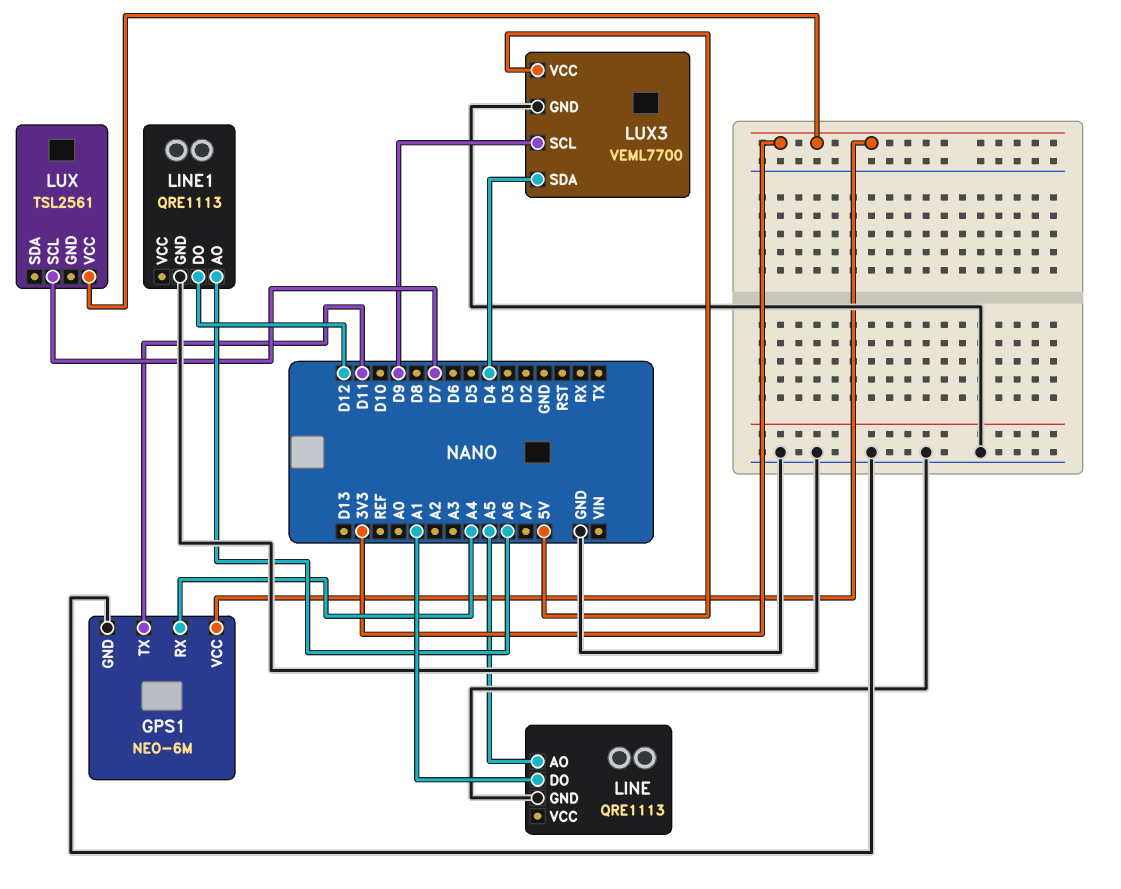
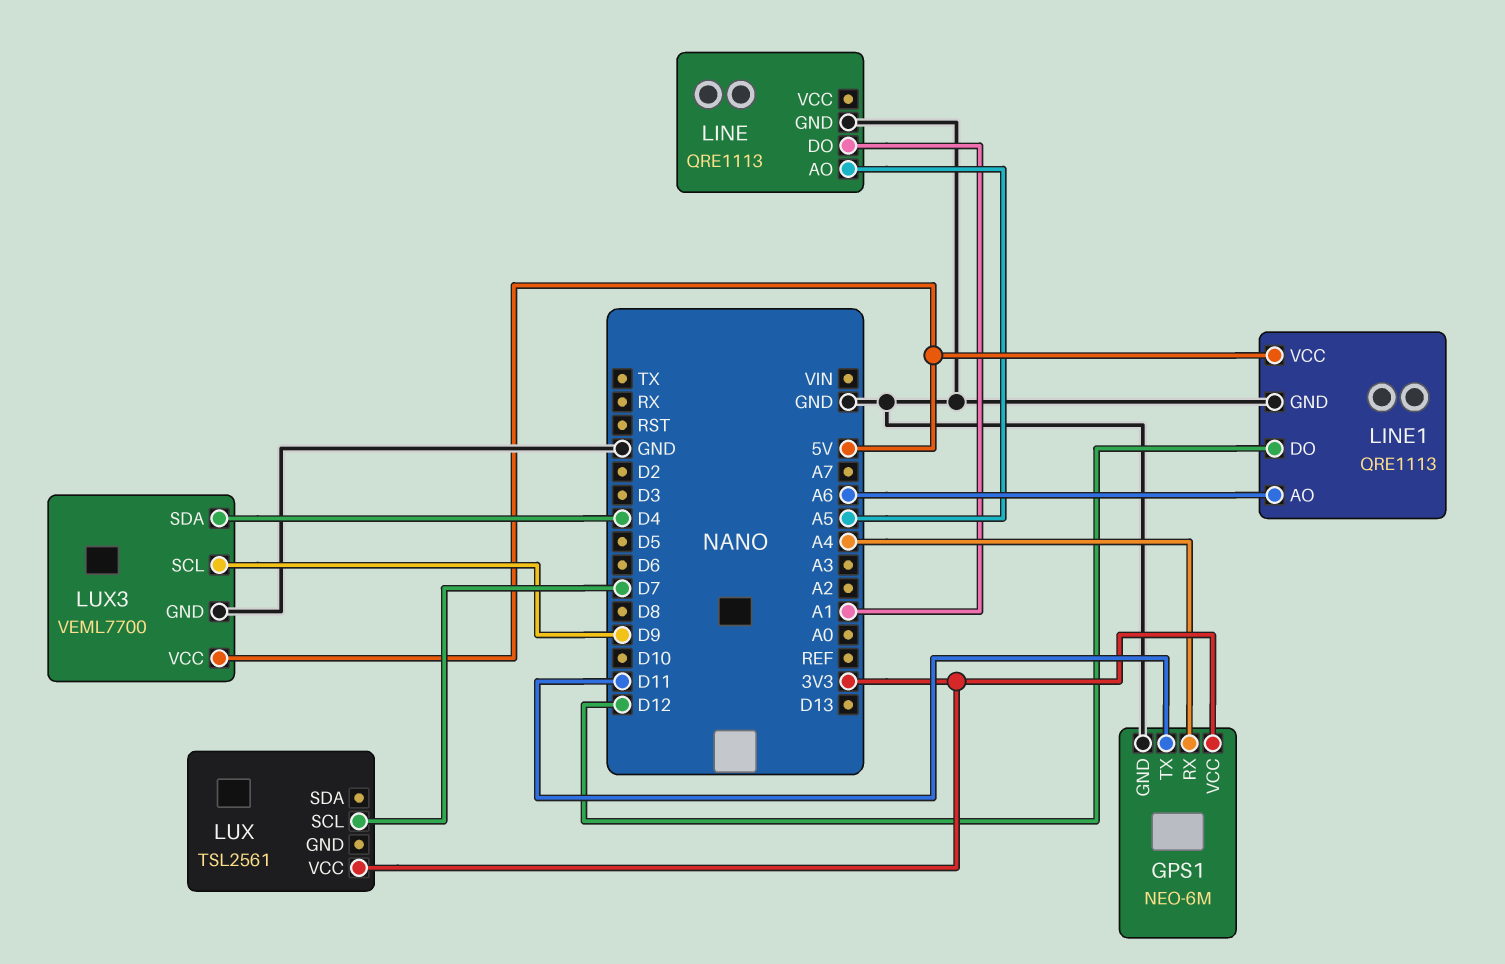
LINE1 pin VCC: none -> 5V

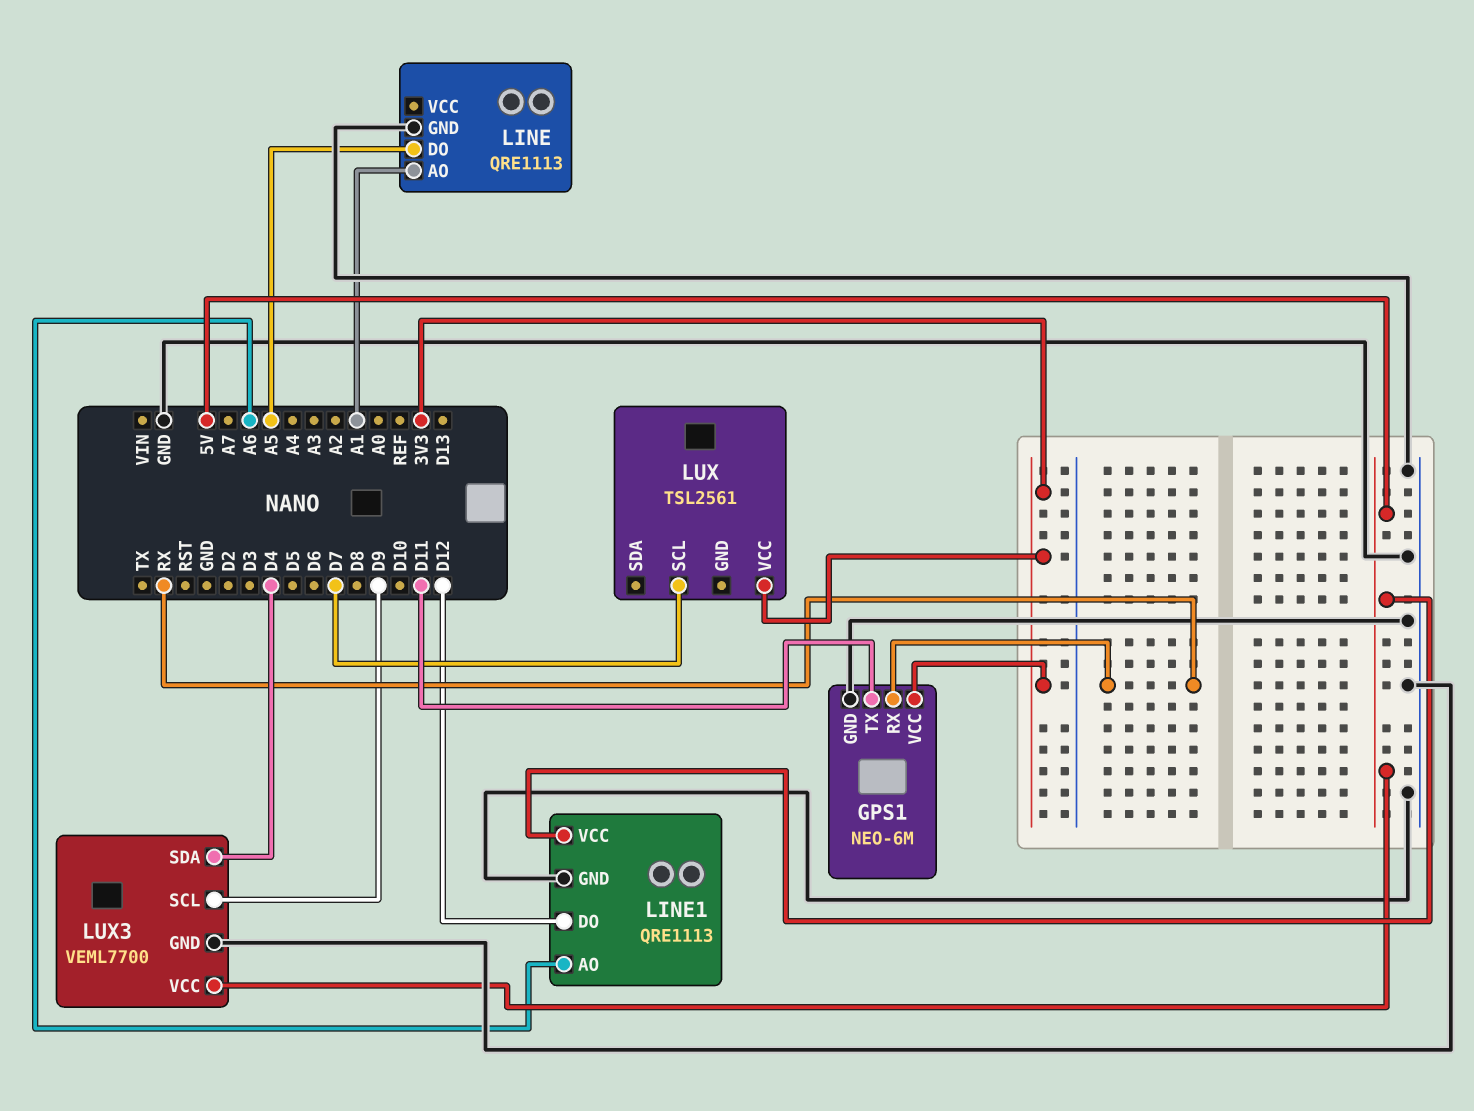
GPS1 pin RX: A4 -> RX
LINE pin AO: A5 -> A1
LINE pin DO: A1 -> A5

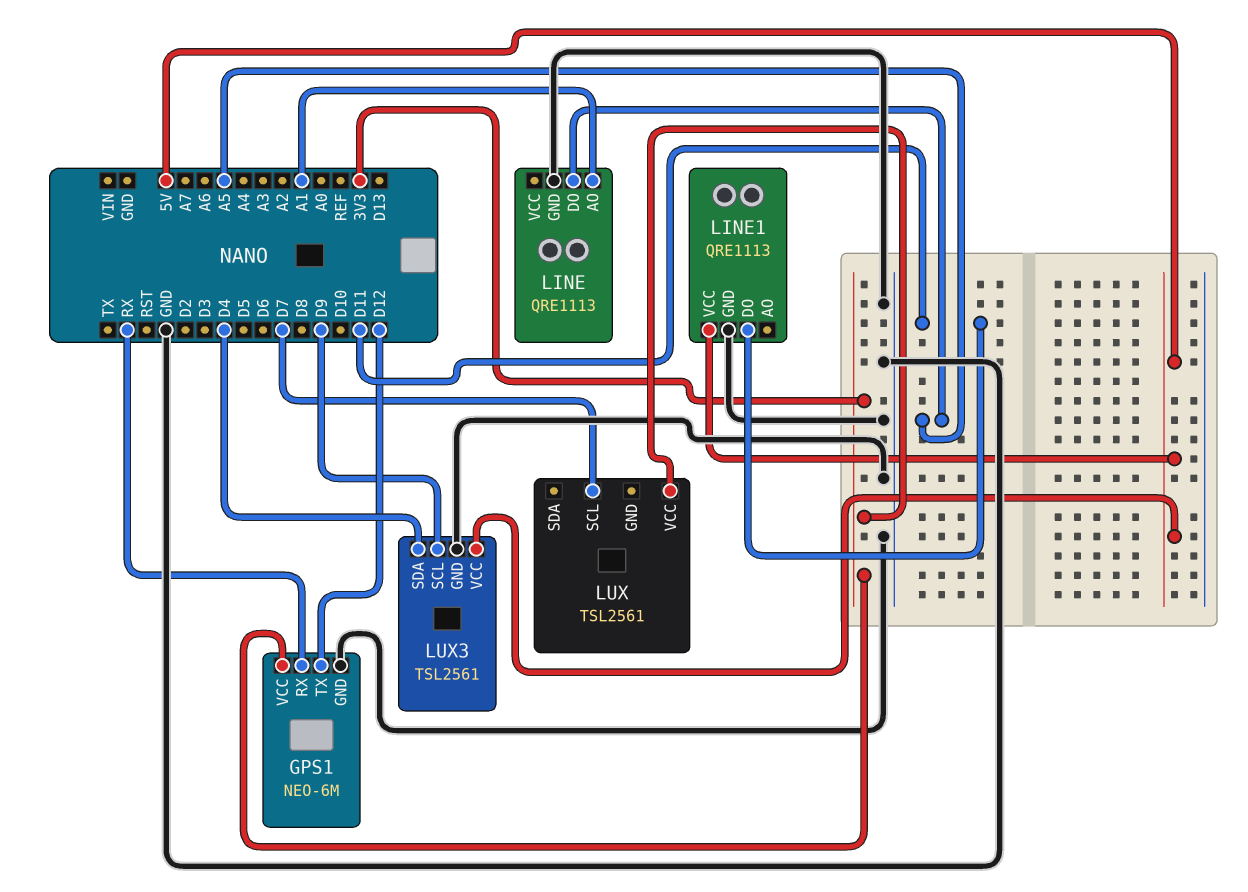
GPS1 pin TX: D11 -> D12
LINE1 pin AO: A6 -> none
LINE1 pin DO: D12 -> D11
LUX3: VEML7700 -> TSL2561

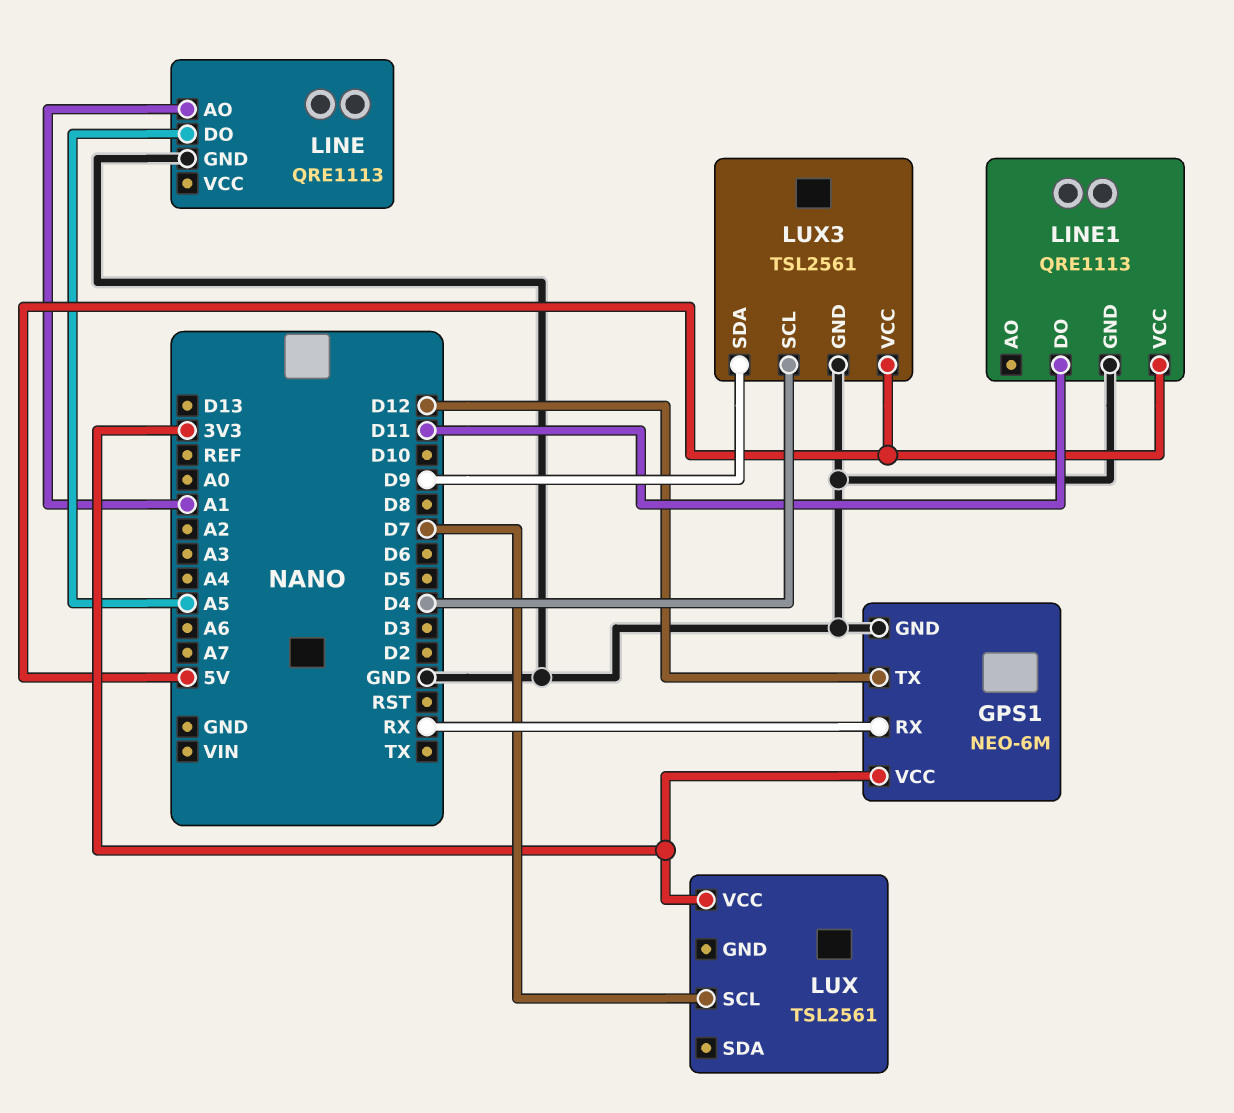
LUX3 pin SCL: D9 -> D4
LUX3 pin SDA: D4 -> D9

